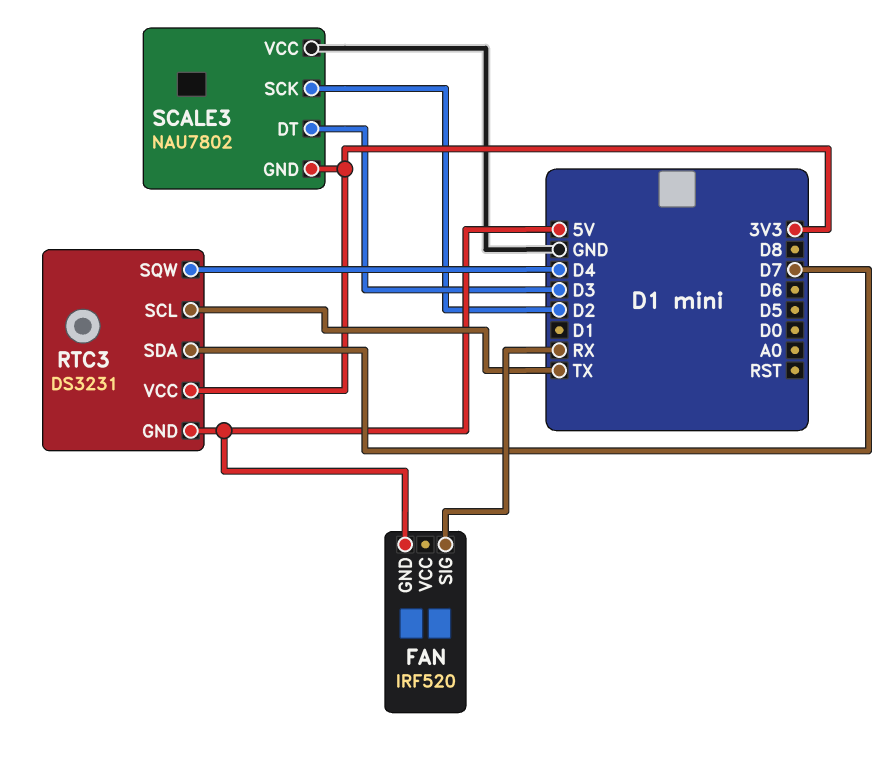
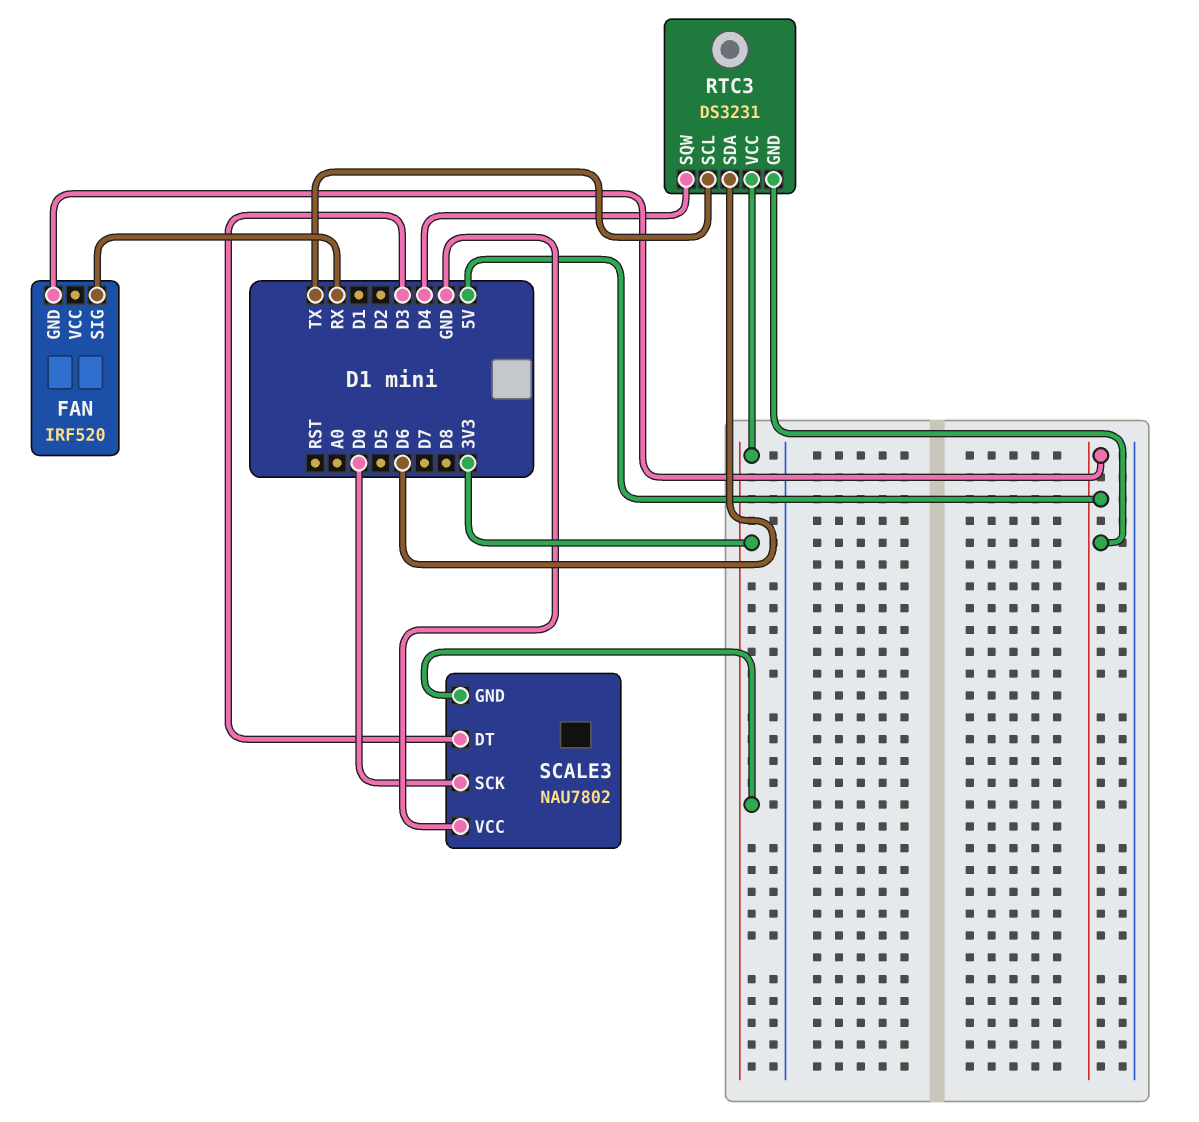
RTC3 pin SDA: D7 -> D6
SCALE3 pin SCK: D2 -> D0

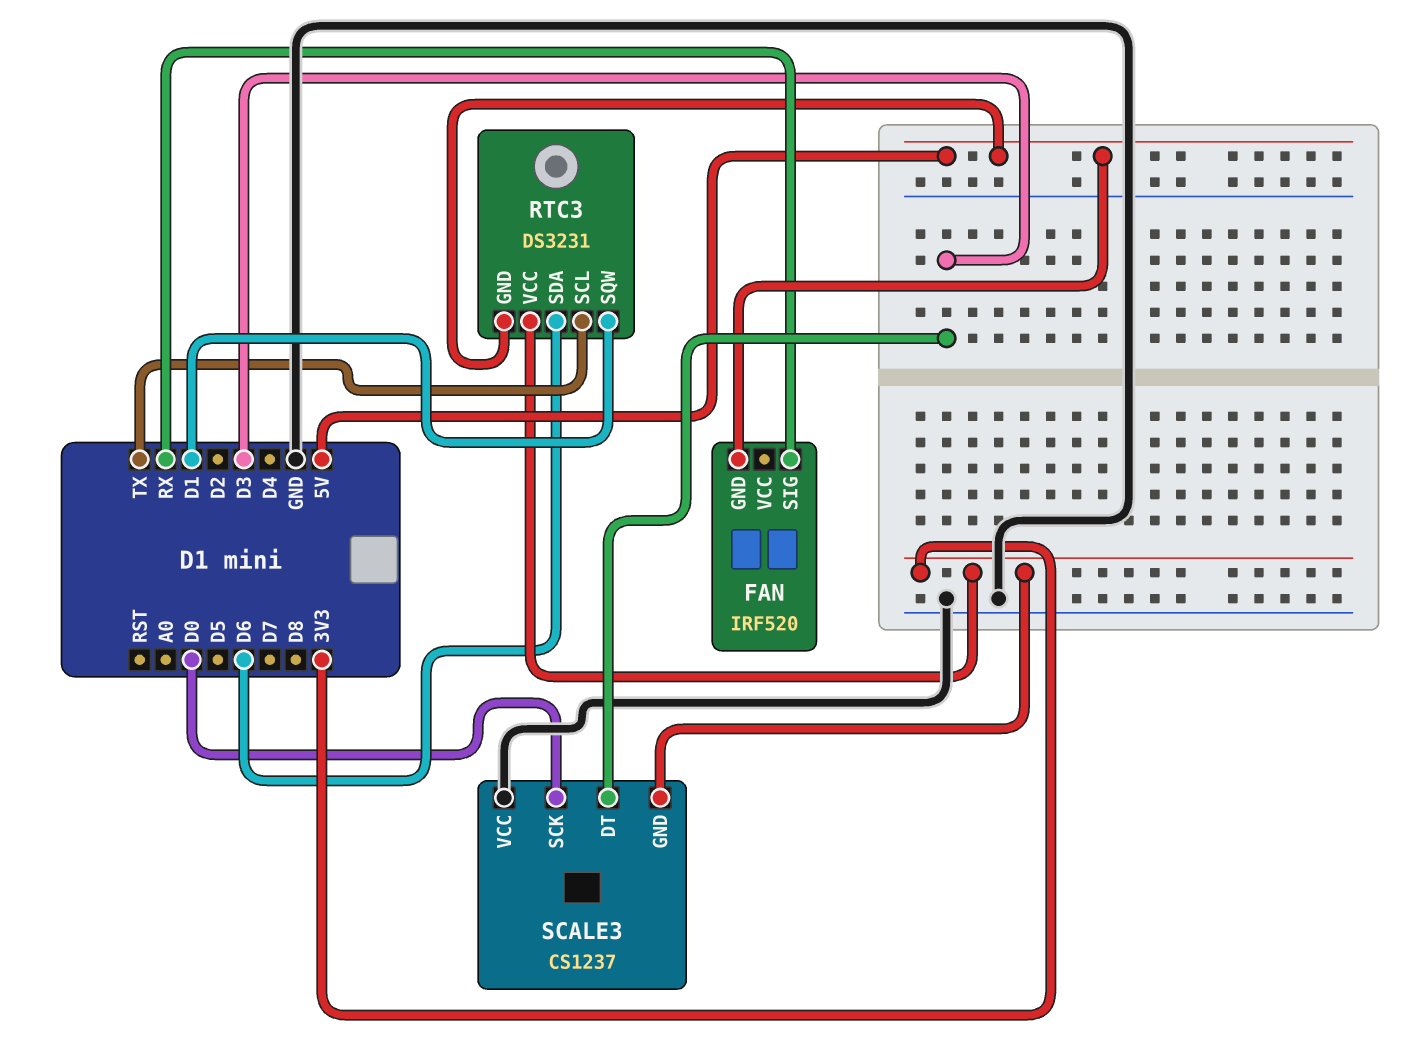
RTC3 pin SQW: D4 -> D1
SCALE3: NAU7802 -> CS1237

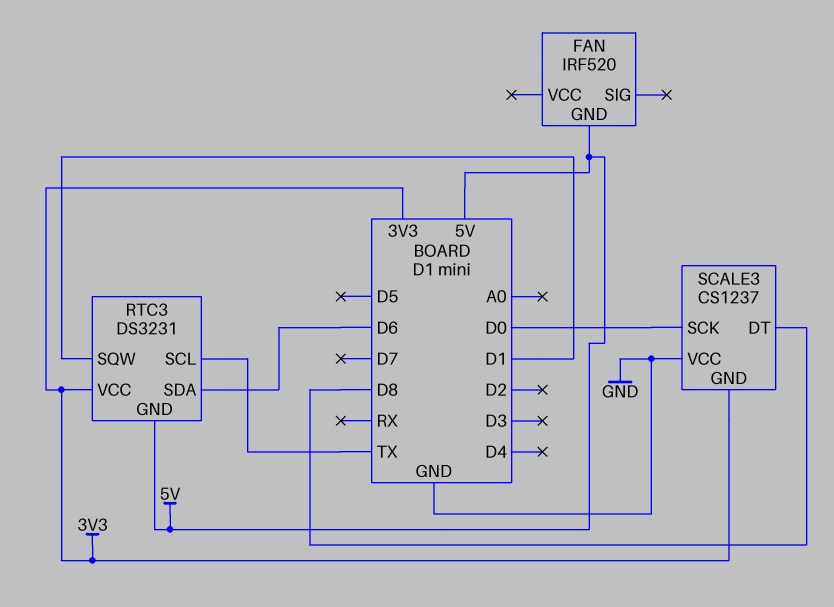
FAN pin SIG: RX -> none
SCALE3 pin DT: D3 -> D8

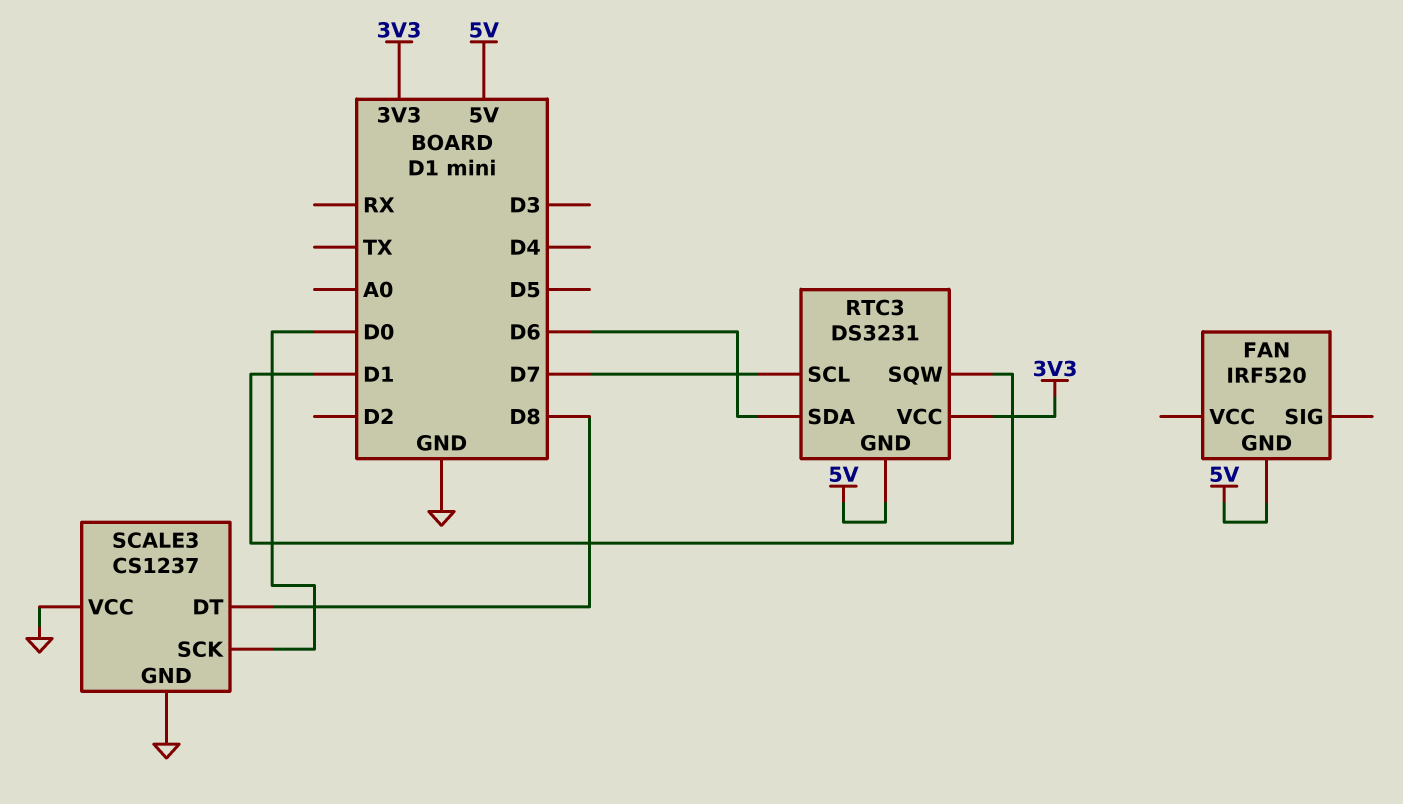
RTC3 pin SCL: TX -> D7
SCALE3 pin GND: 3V3 -> GND

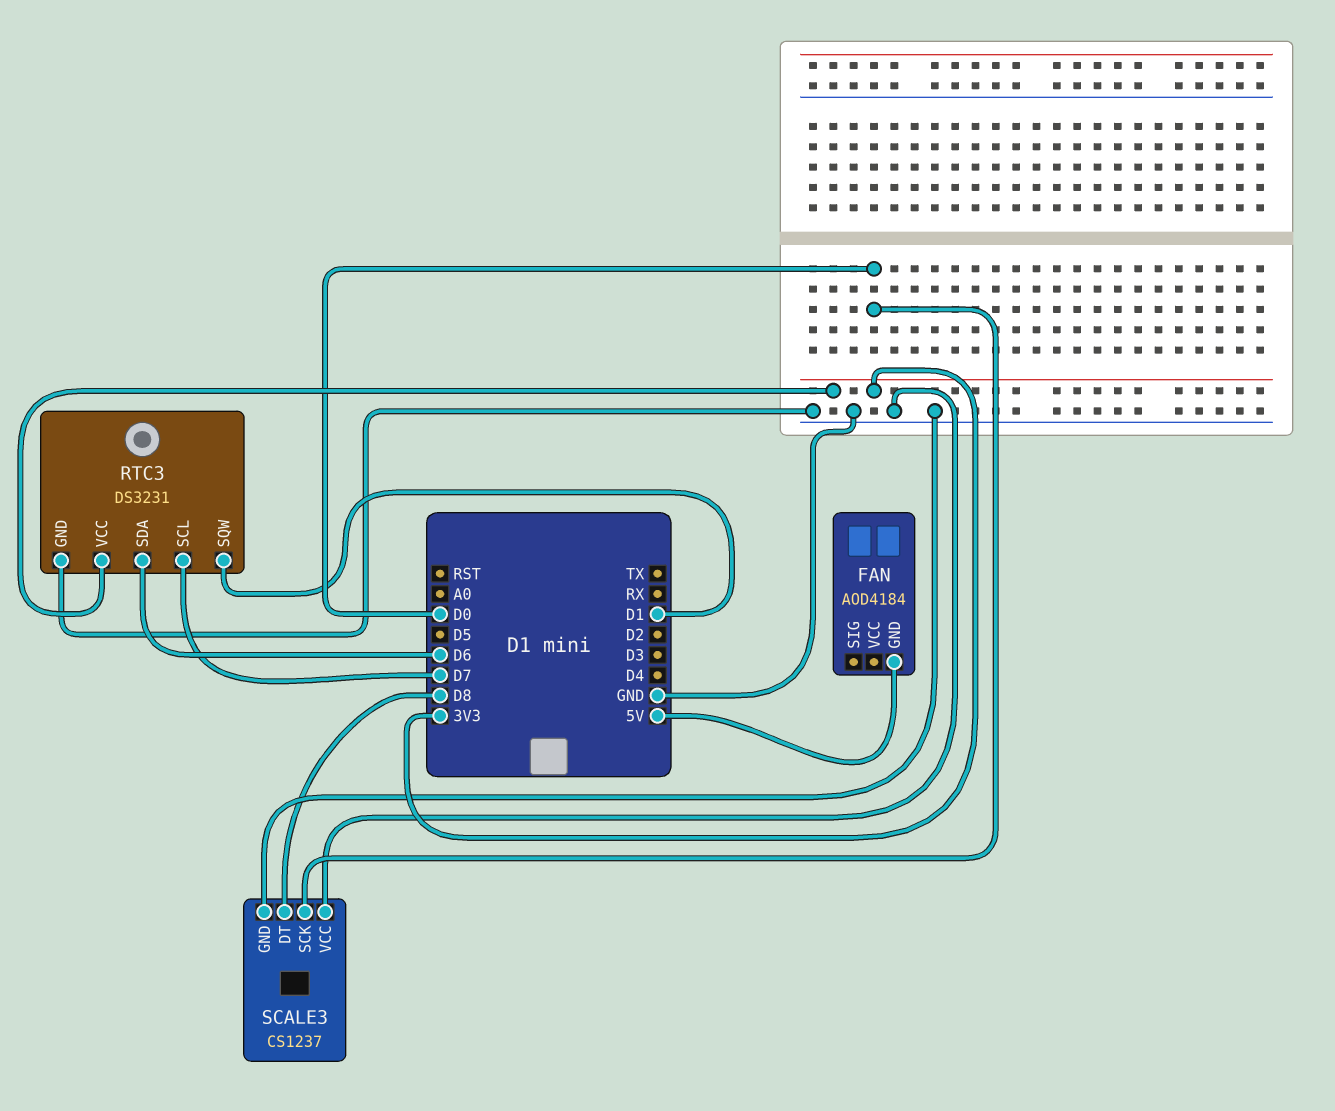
FAN: IRF520 -> AOD4184
RTC3 pin GND: 5V -> GND

